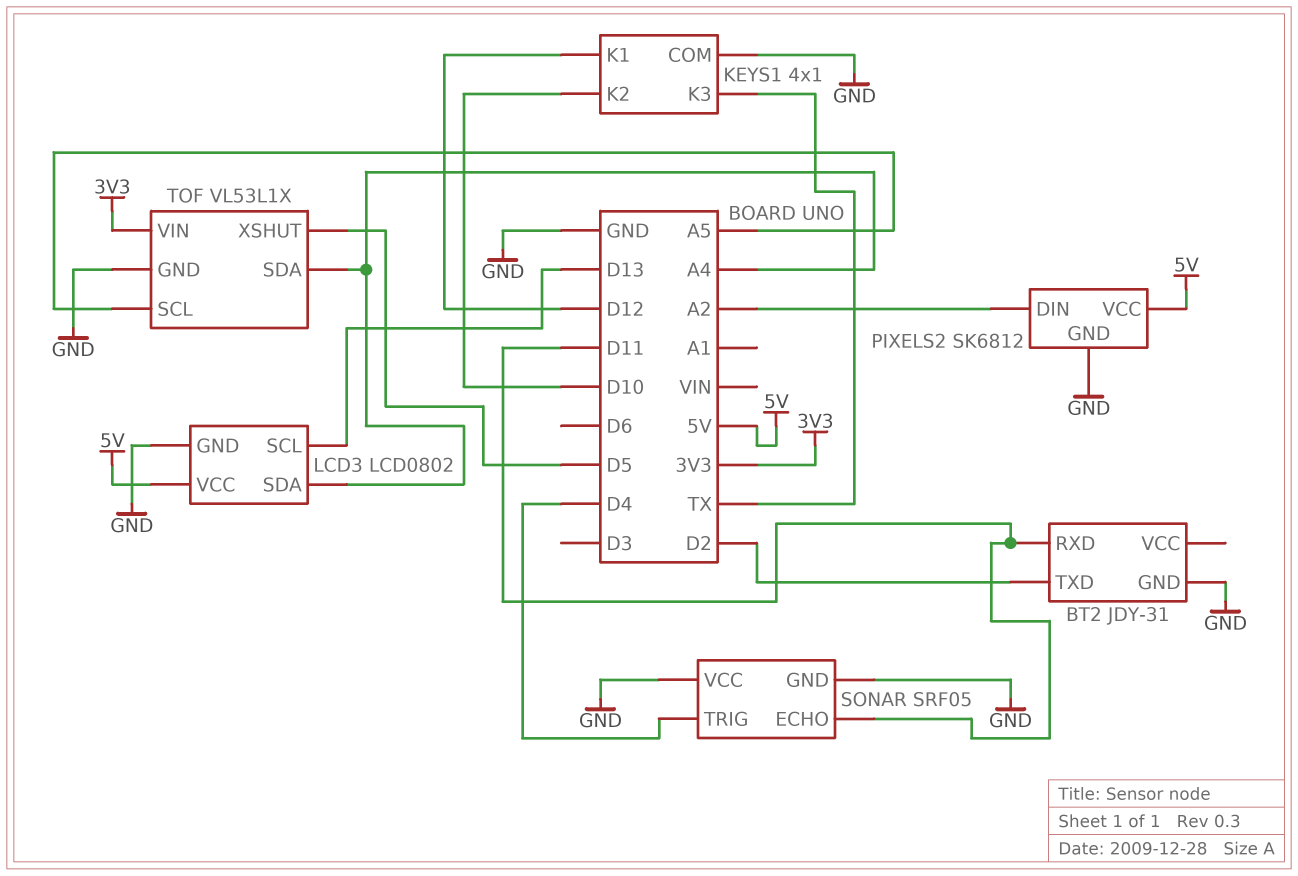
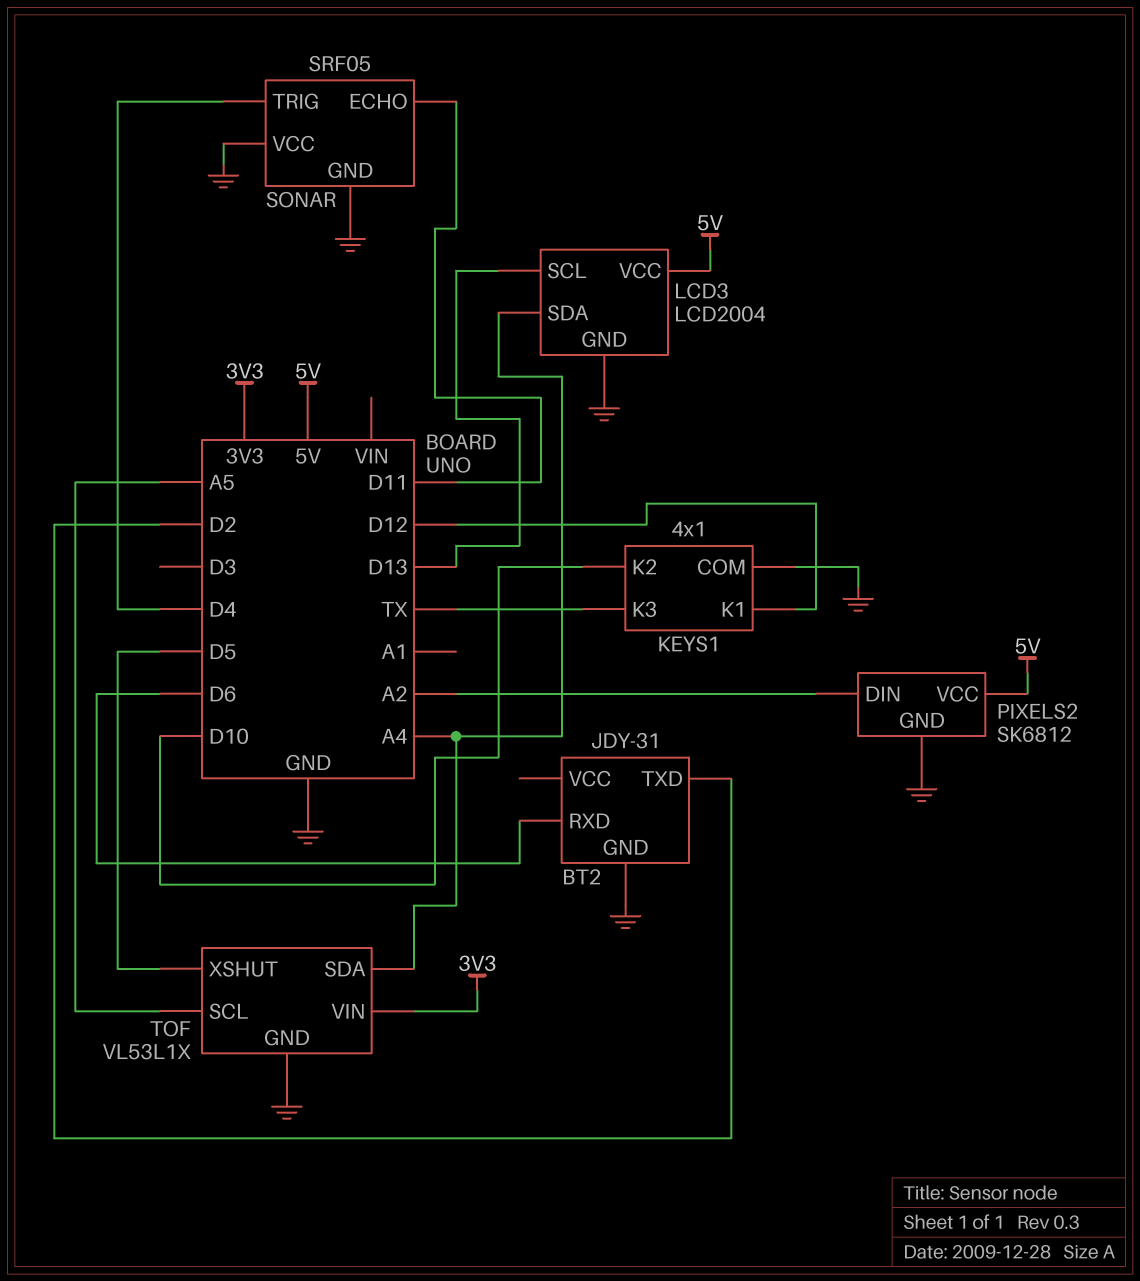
BT2 pin RXD: D11 -> D6
LCD3: LCD0802 -> LCD2004

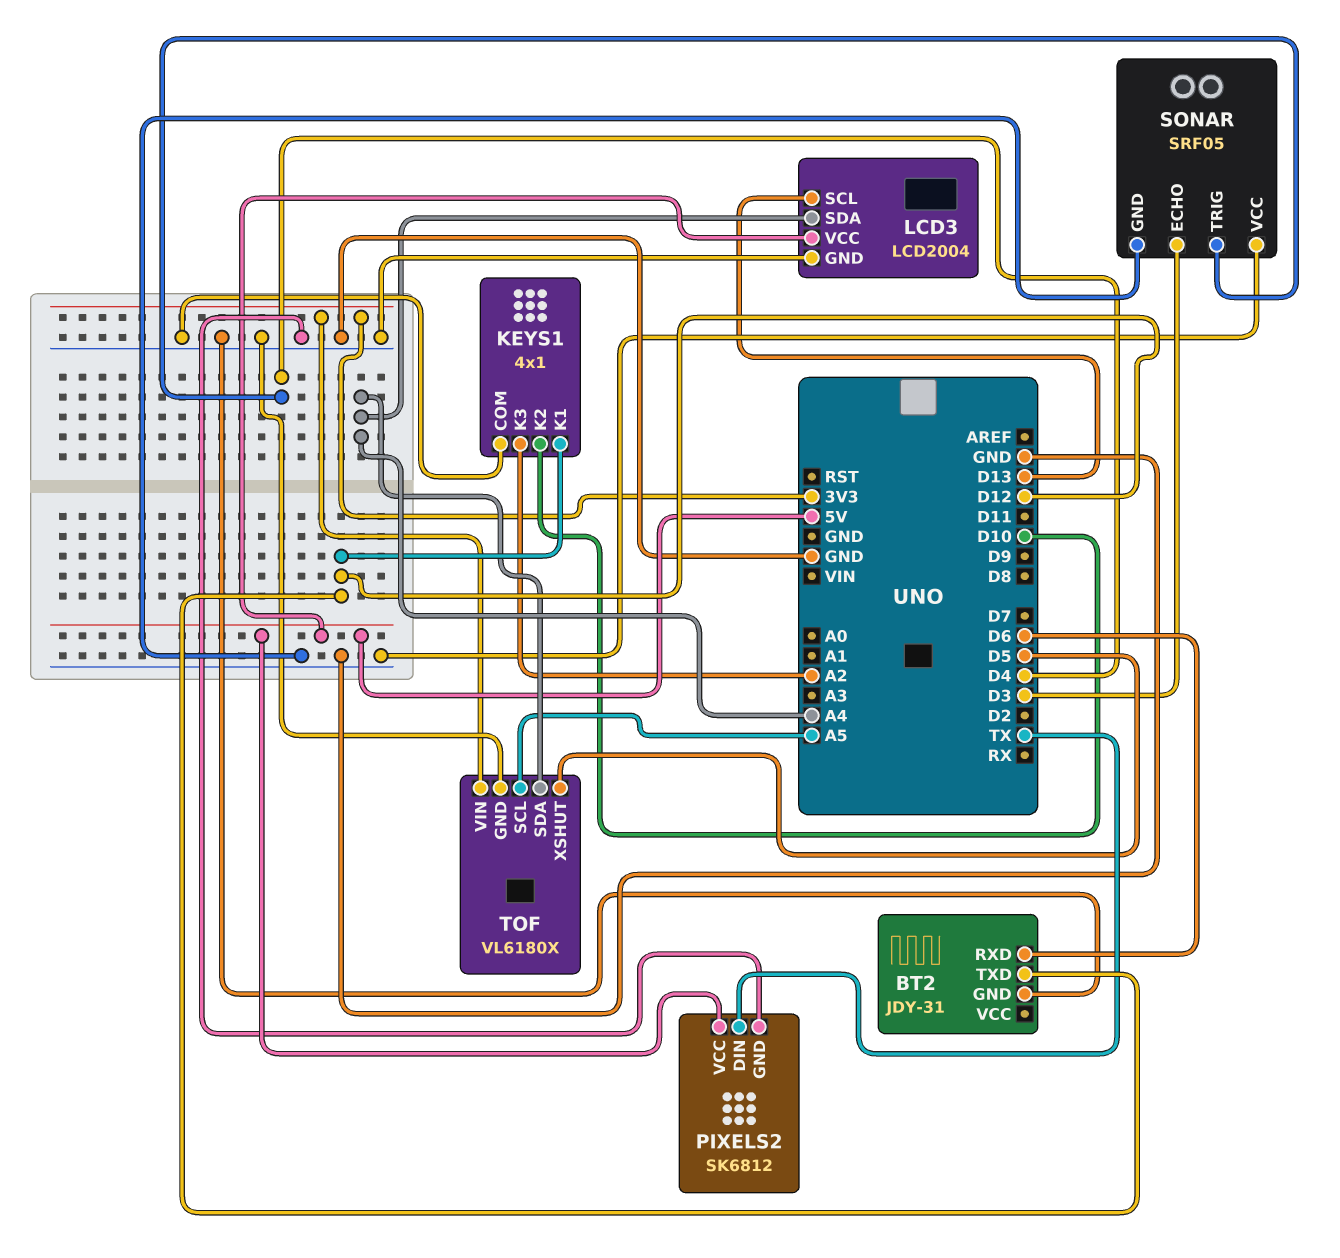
BT2 pin TXD: D2 -> D12
KEYS1 pin K3: TX -> A2
PIXELS2 pin DIN: A2 -> TX
SONAR pin ECHO: D11 -> D3
TOF: VL53L1X -> VL6180X

